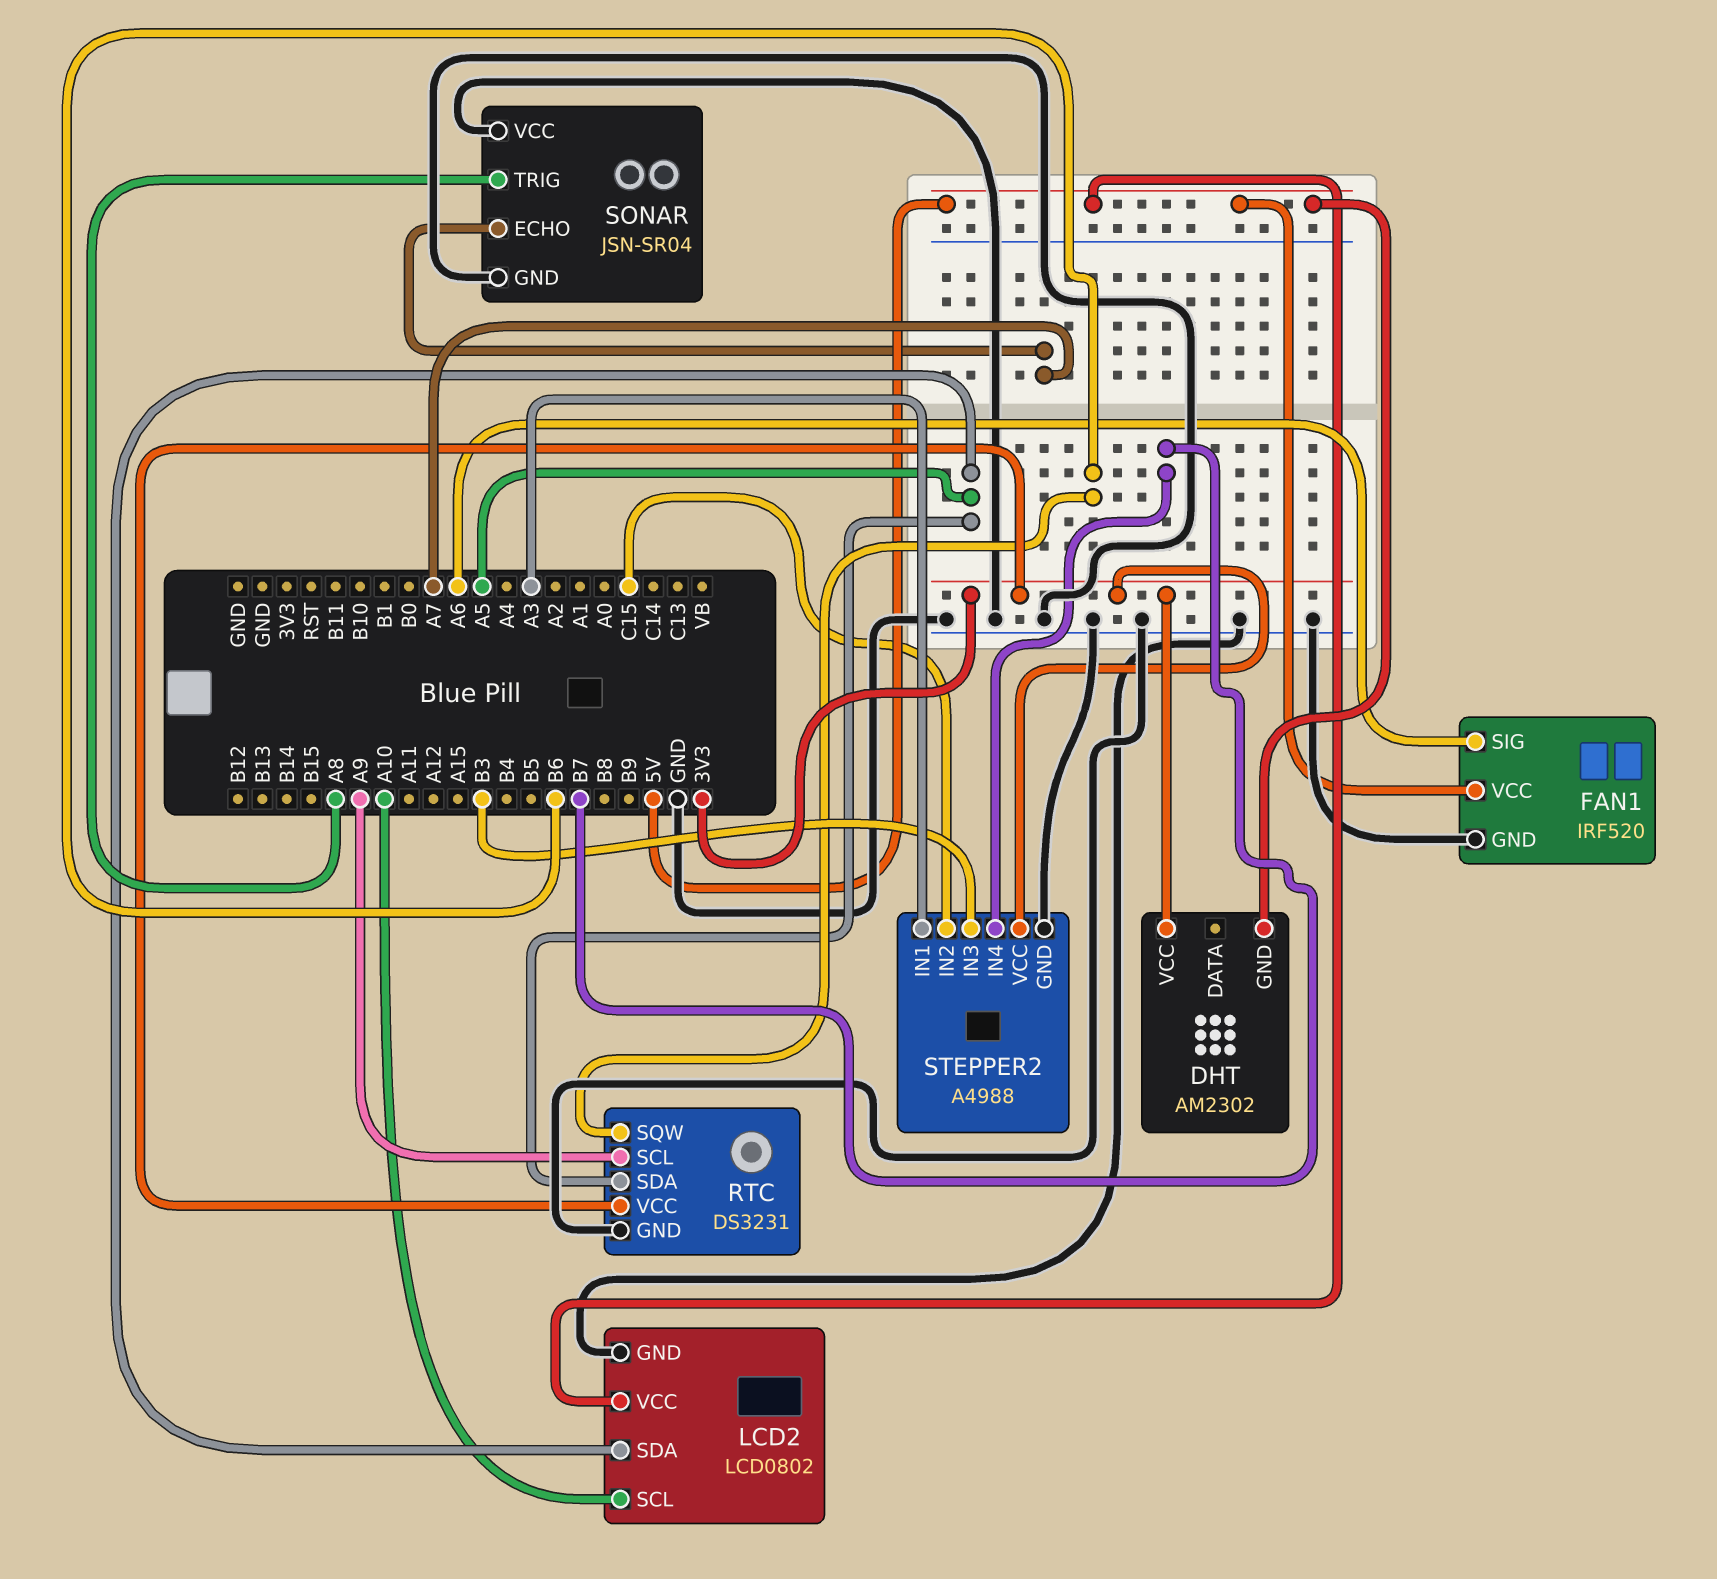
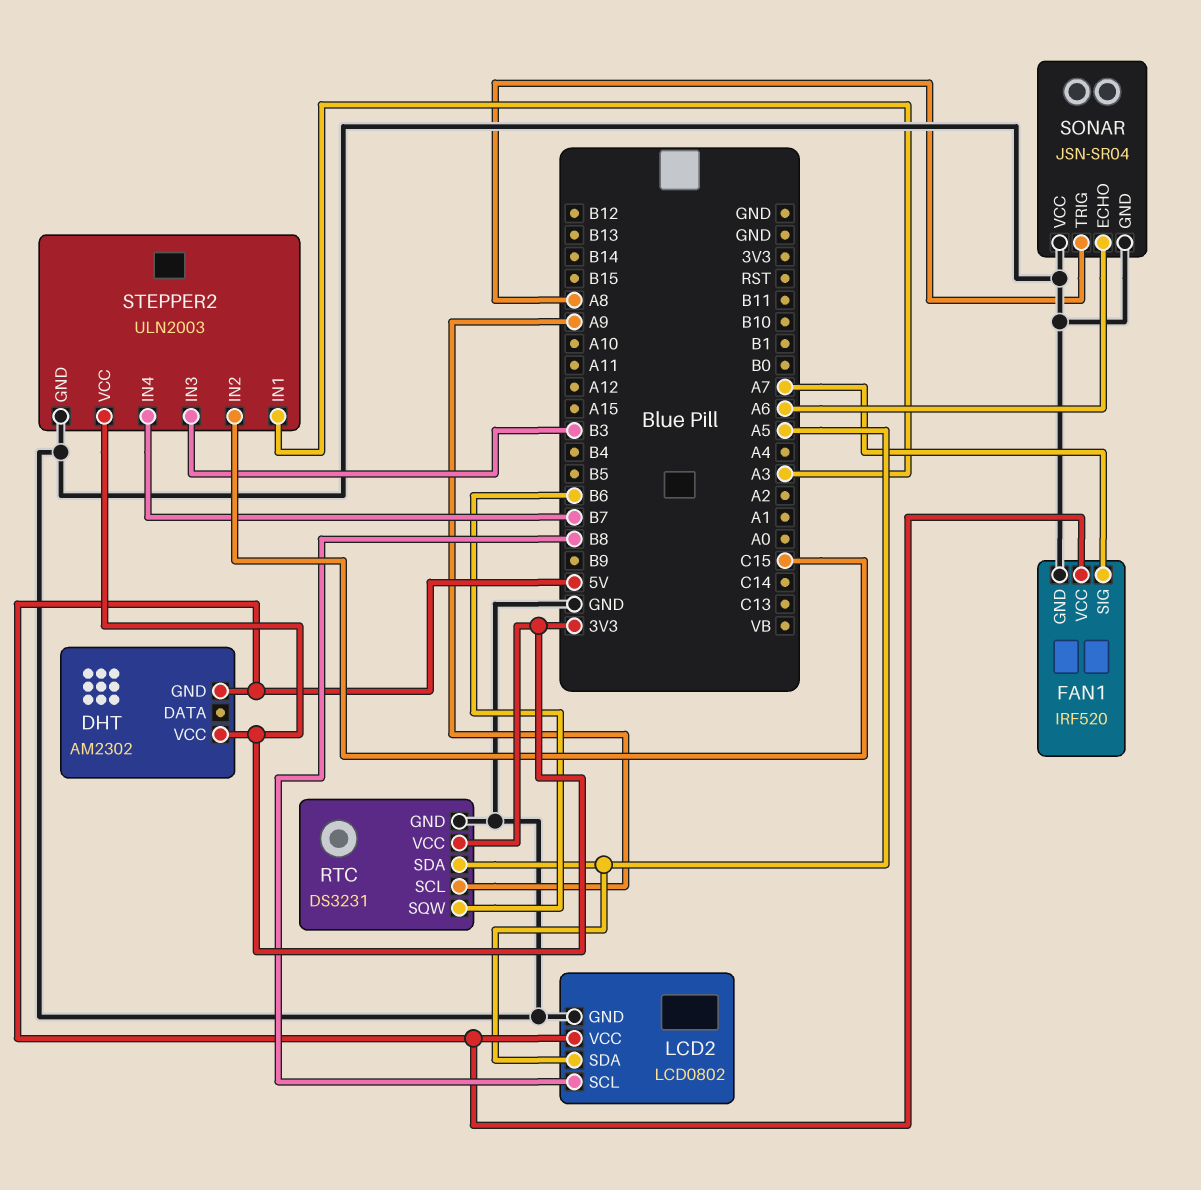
FAN1 pin SIG: A6 -> A7
LCD2 pin SCL: A10 -> B8
SONAR pin ECHO: A7 -> A6
STEPPER2: A4988 -> ULN2003

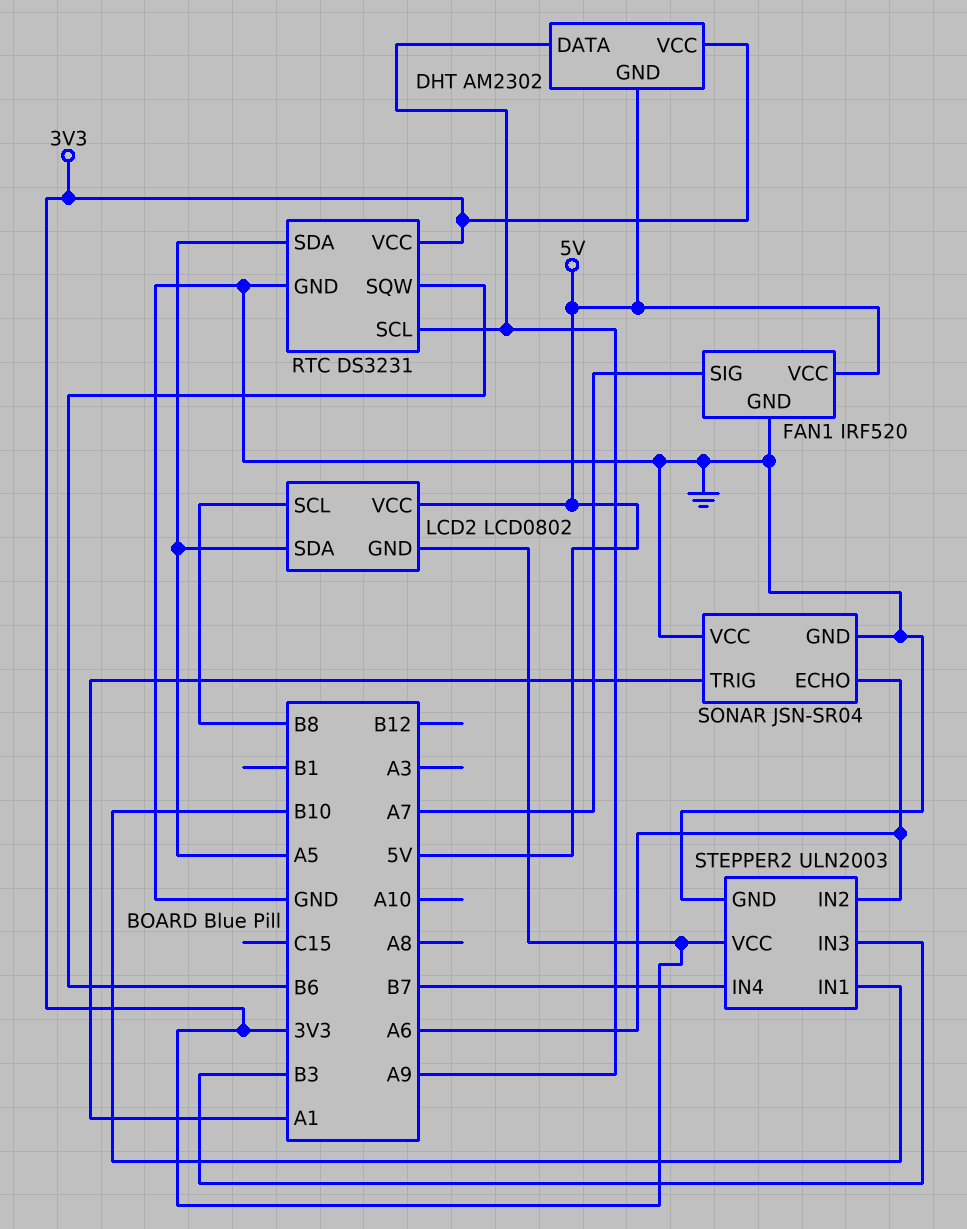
DHT pin DATA: none -> A9
LCD2 pin GND: GND -> 3V3
SONAR pin TRIG: A8 -> A1
STEPPER2 pin IN1: A3 -> B10
STEPPER2 pin IN2: C15 -> A6

